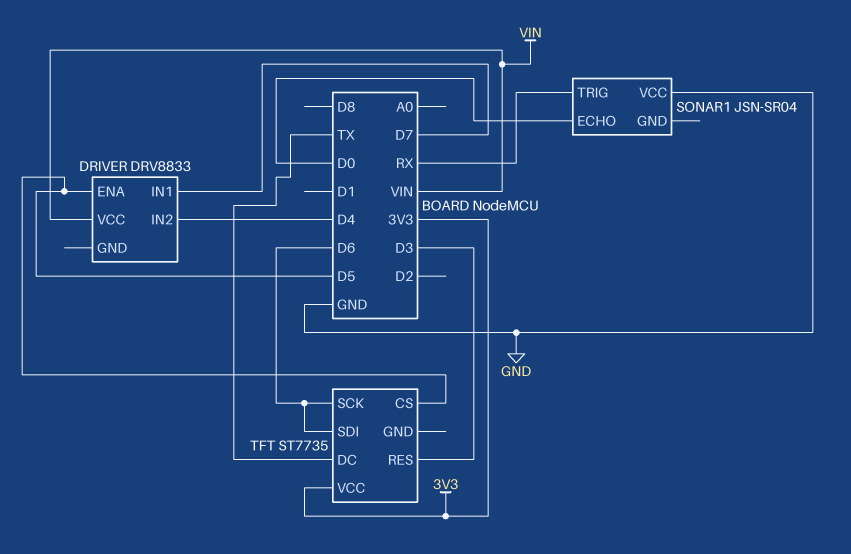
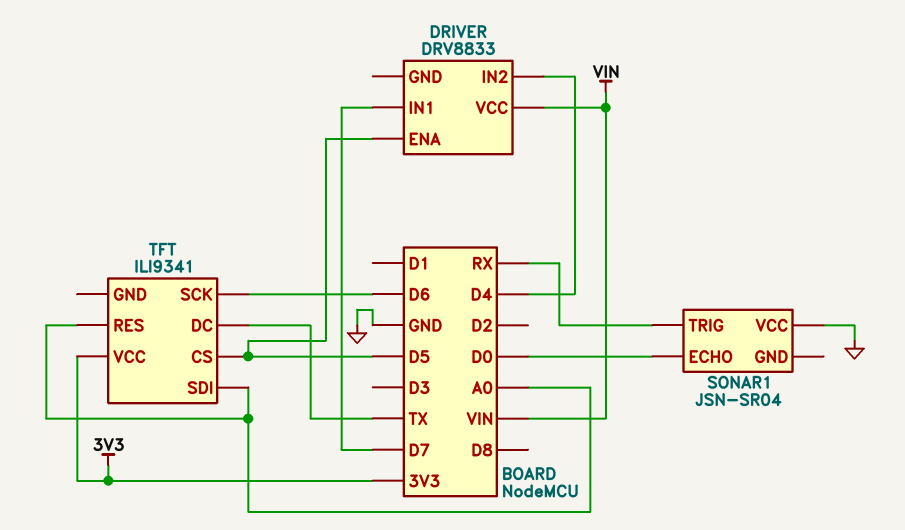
TFT: ST7735 -> ILI9341
TFT pin RES: D3 -> A0
TFT pin SDI: D6 -> A0

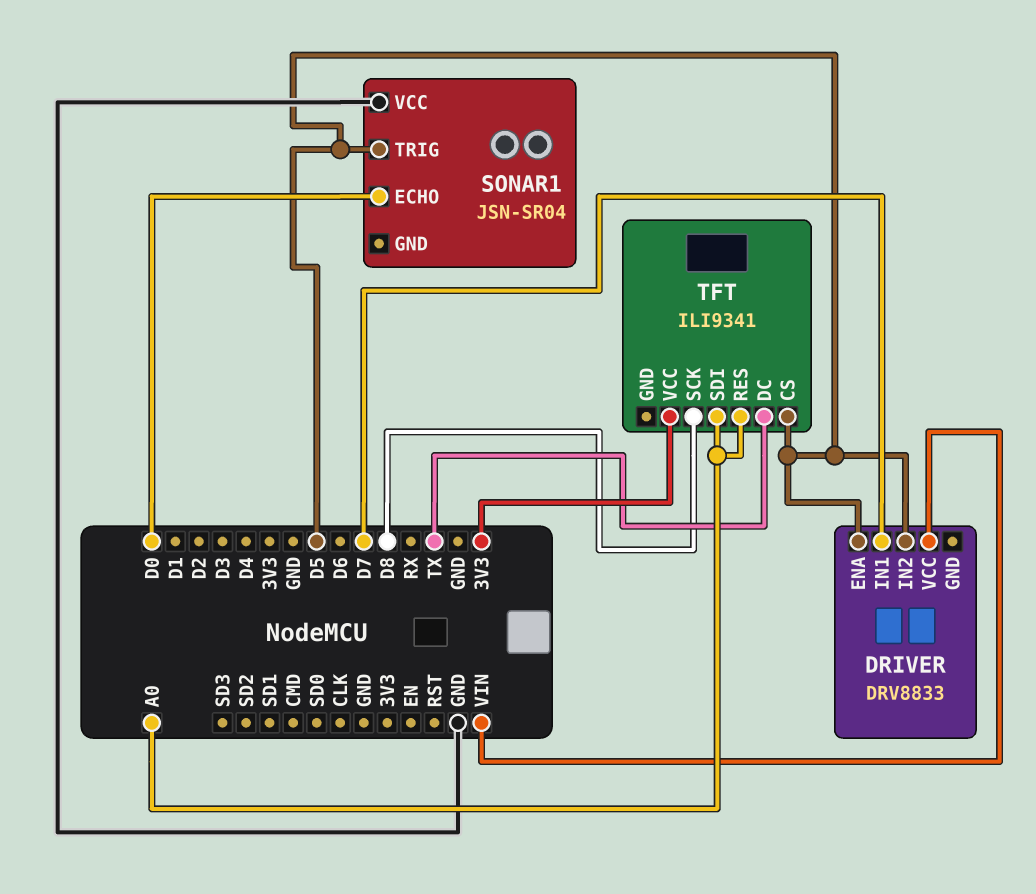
DRIVER pin IN2: D4 -> D5
SONAR1 pin TRIG: RX -> D5
TFT pin SCK: D6 -> D8

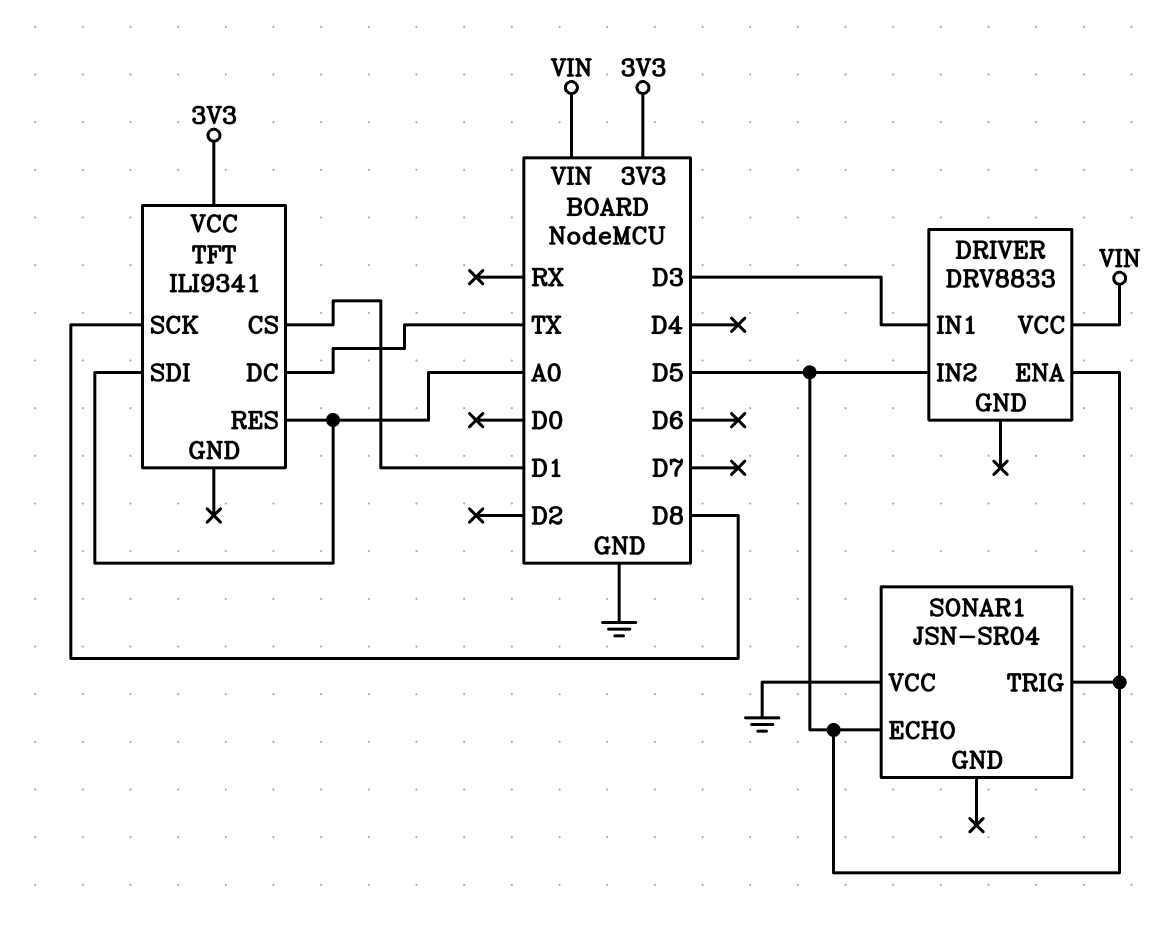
DRIVER pin IN1: D7 -> D3
SONAR1 pin ECHO: D0 -> D5
TFT pin CS: D5 -> D1

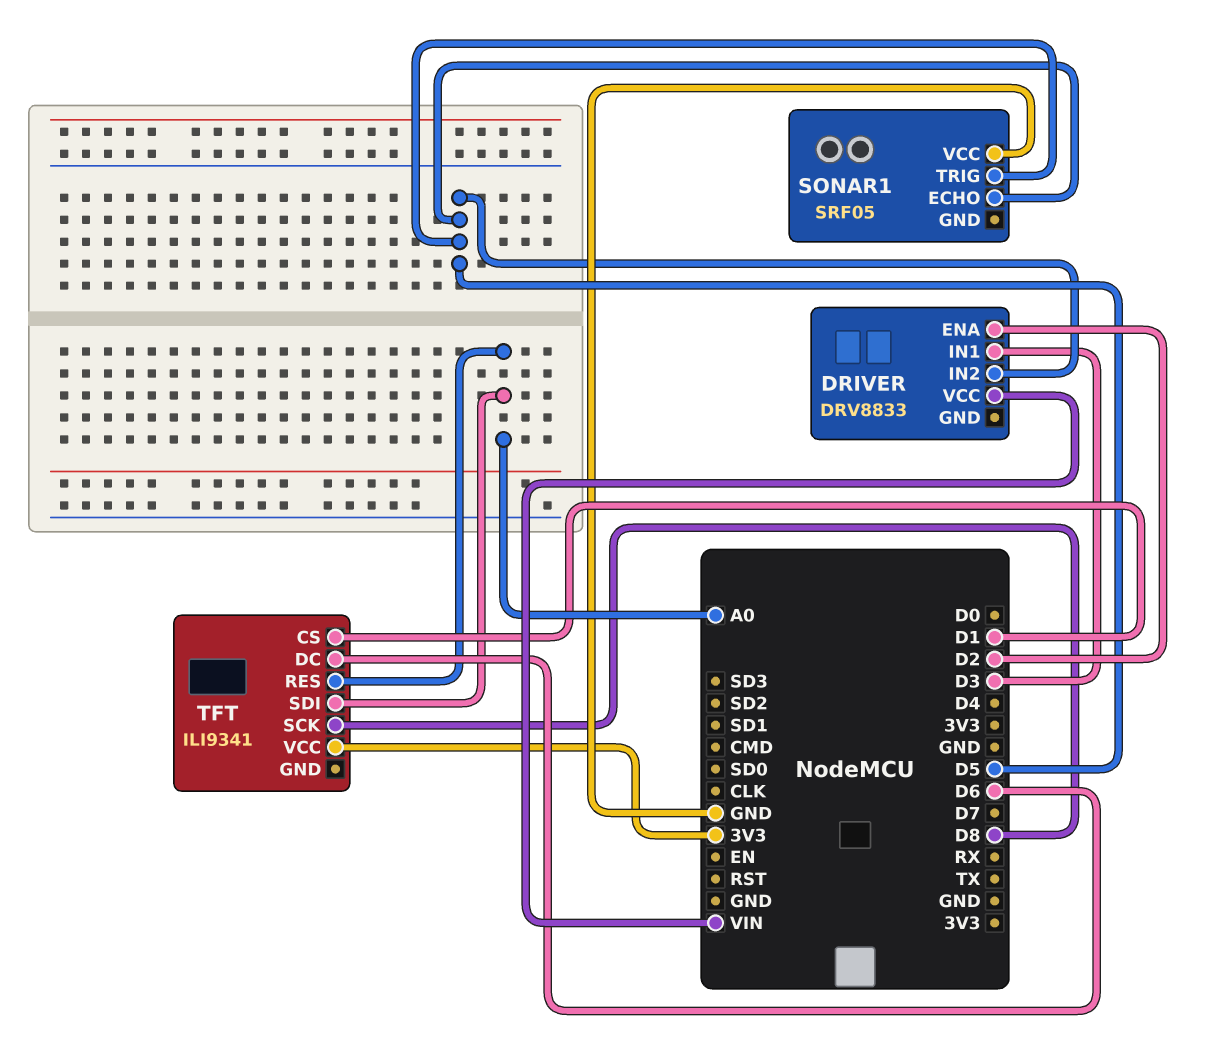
DRIVER pin ENA: D5 -> D2
SONAR1: JSN-SR04 -> SRF05
TFT pin DC: TX -> D6

